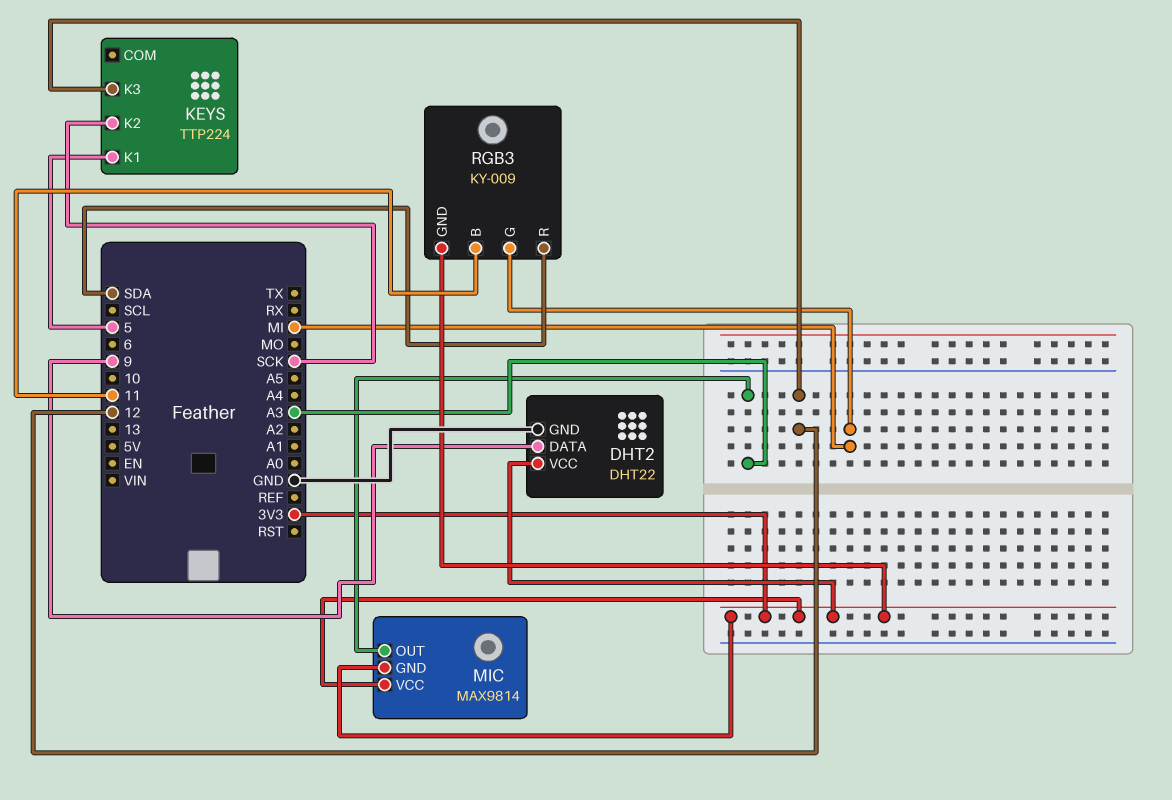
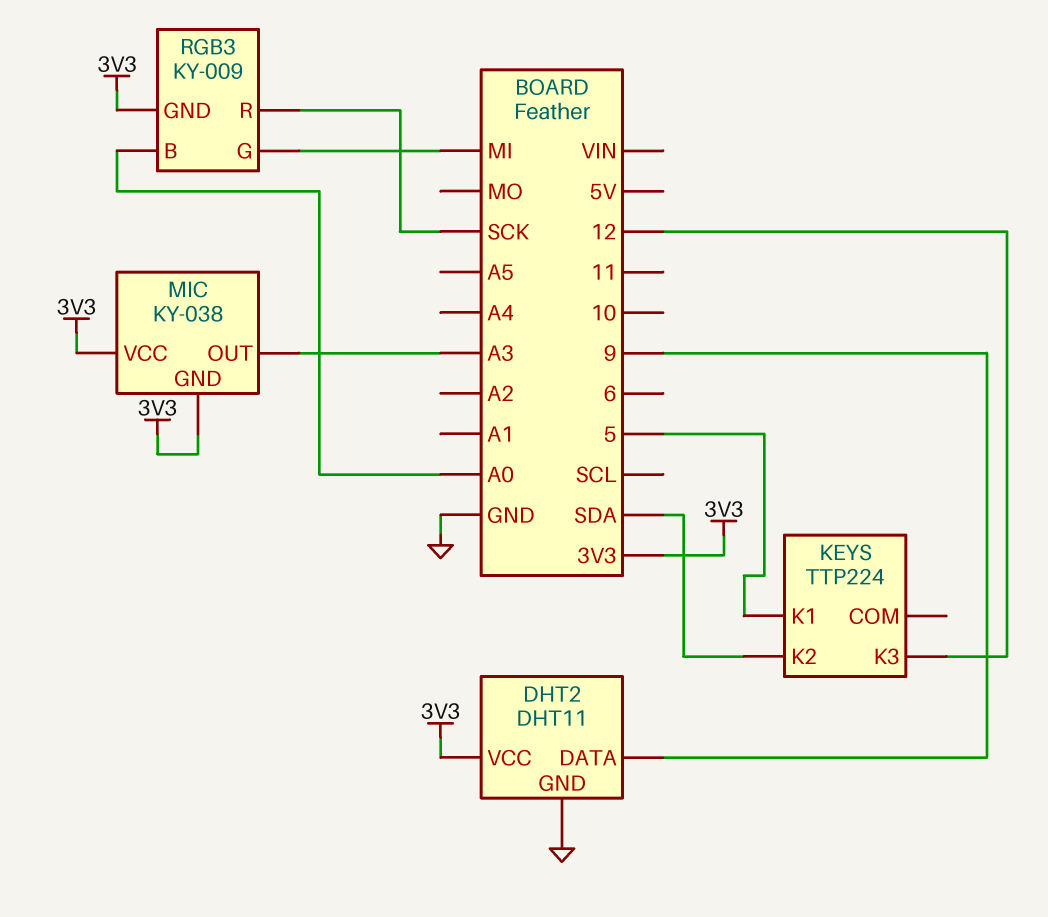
DHT2: DHT22 -> DHT11
KEYS pin K2: SCK -> SDA
MIC: MAX9814 -> KY-038
RGB3 pin B: 11 -> A0
RGB3 pin R: SDA -> SCK

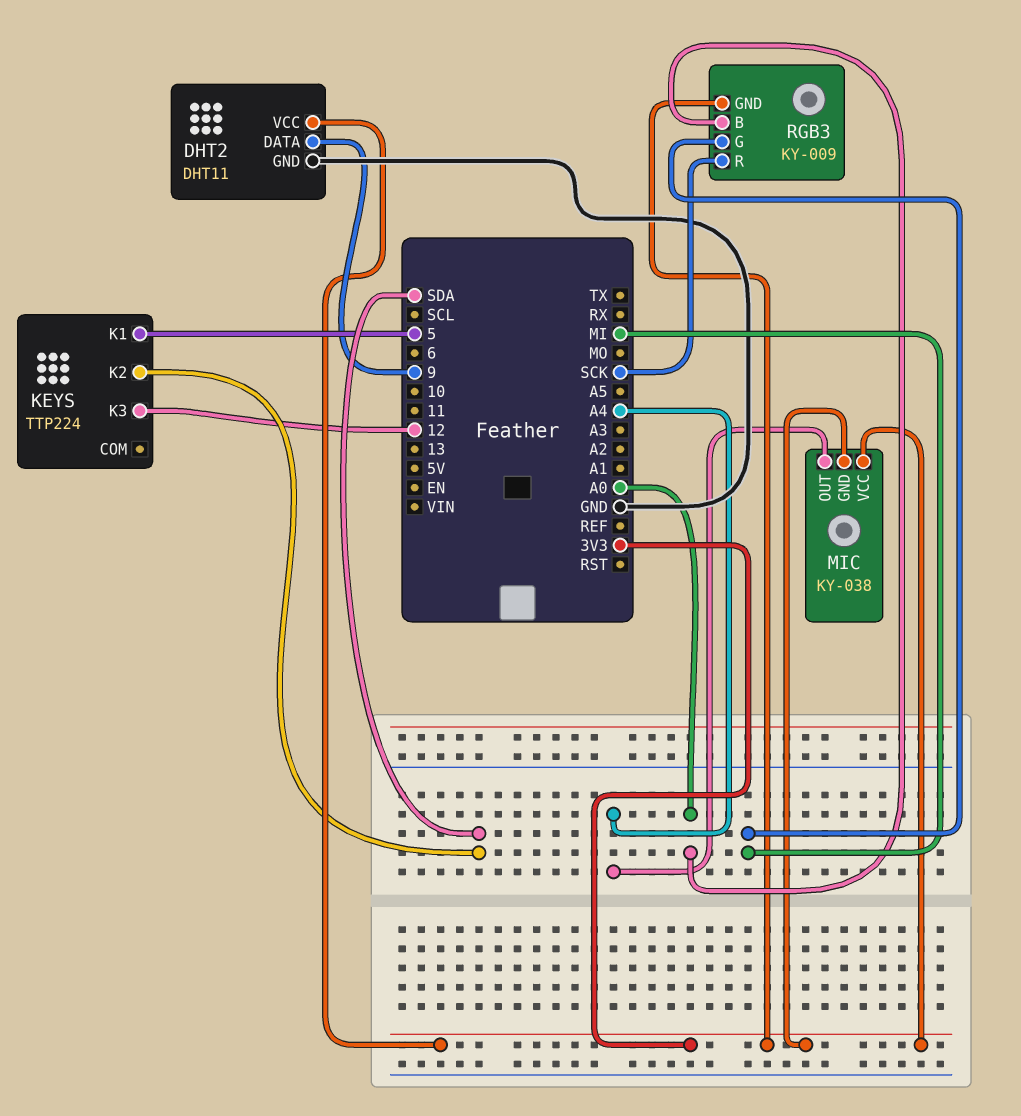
MIC pin OUT: A3 -> A4

